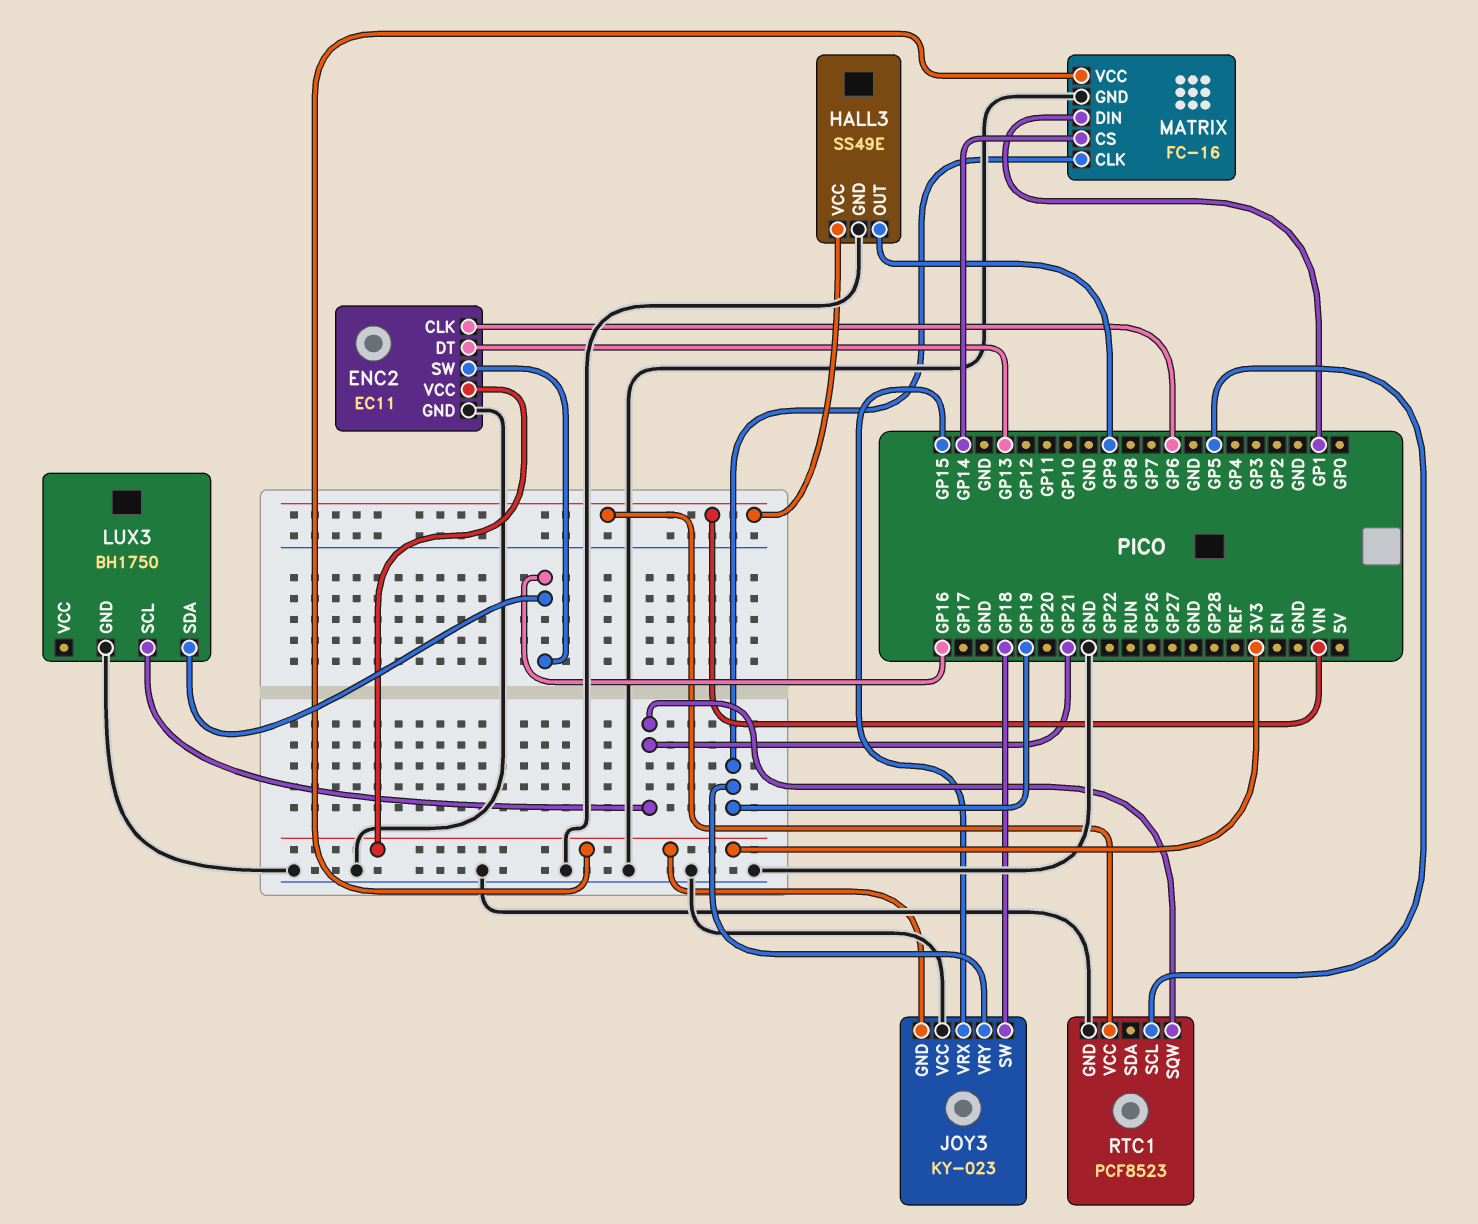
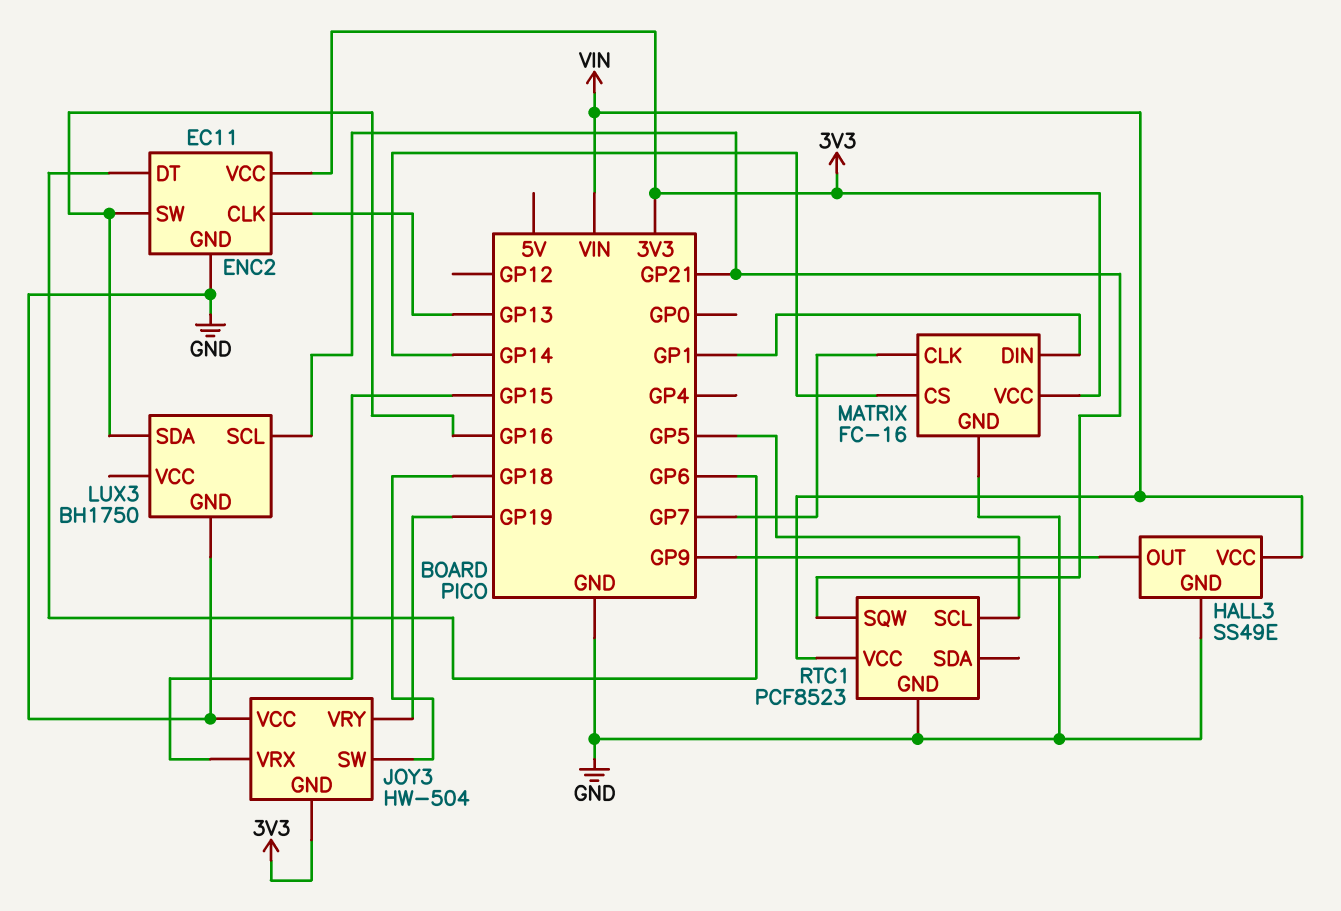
ENC2 pin CLK: GP6 -> GP13
ENC2 pin DT: GP13 -> GP6
JOY3: KY-023 -> HW-504
MATRIX pin CLK: GP19 -> GP7

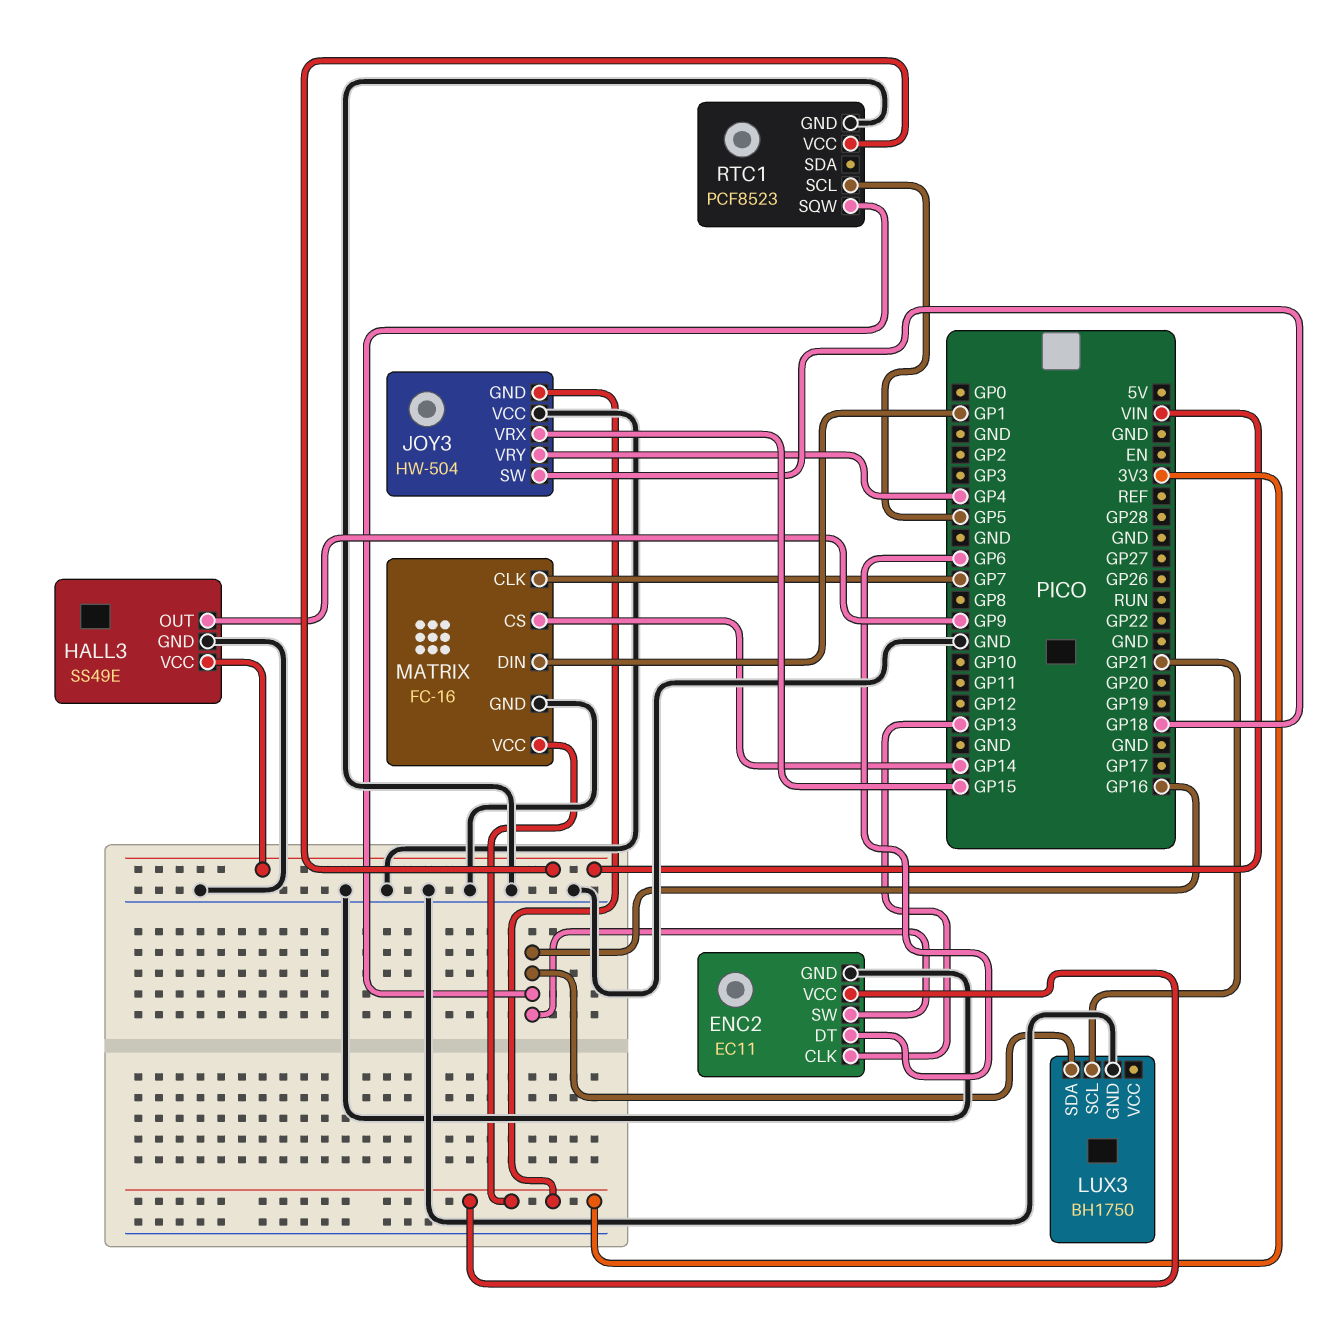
JOY3 pin VRY: GP19 -> GP4
RTC1 pin SQW: GP21 -> GP16

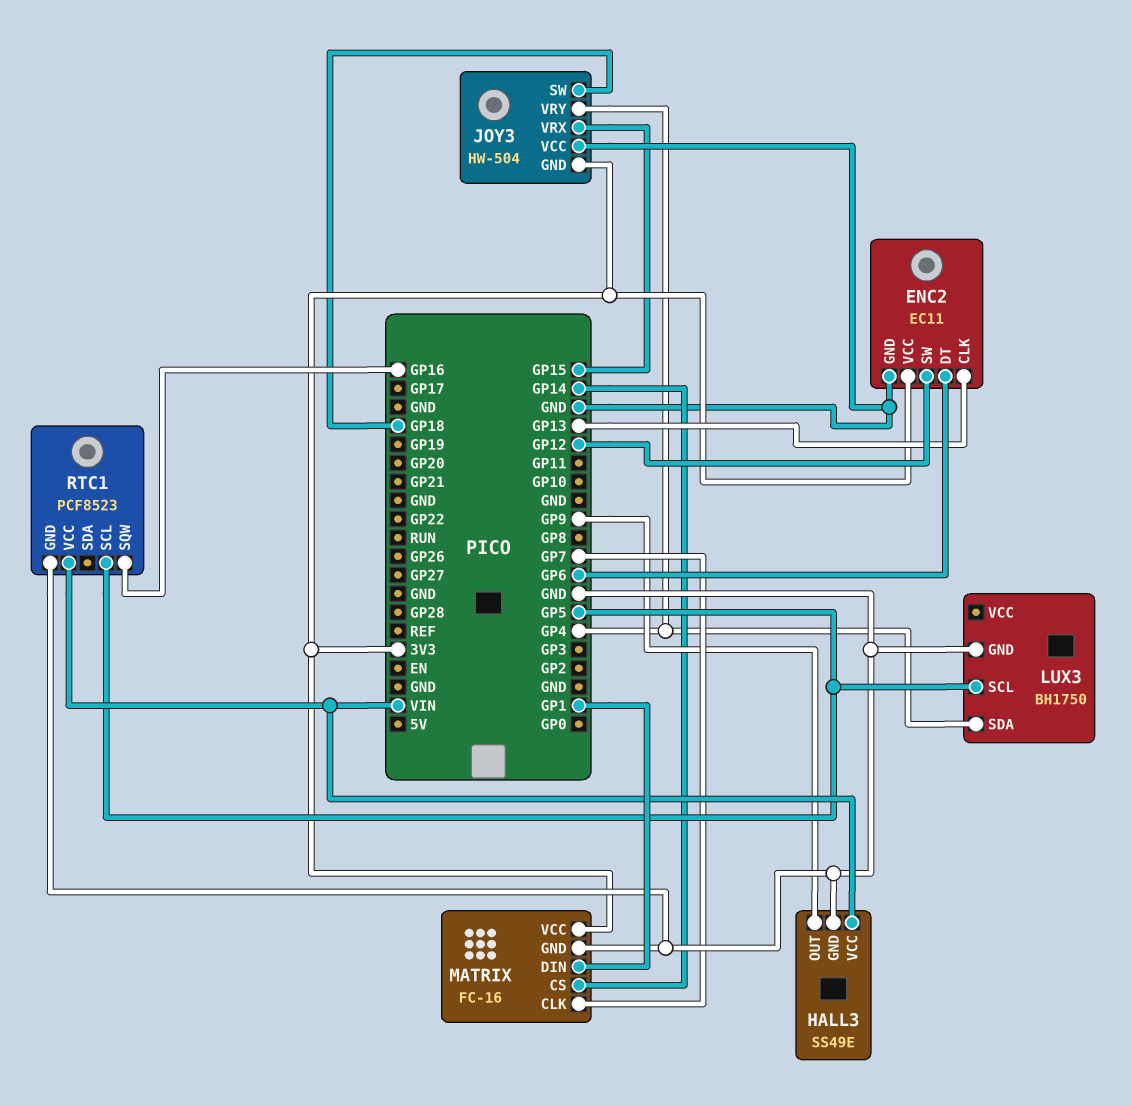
ENC2 pin SW: GP16 -> GP12
LUX3 pin SCL: GP21 -> GP5
LUX3 pin SDA: GP16 -> GP4

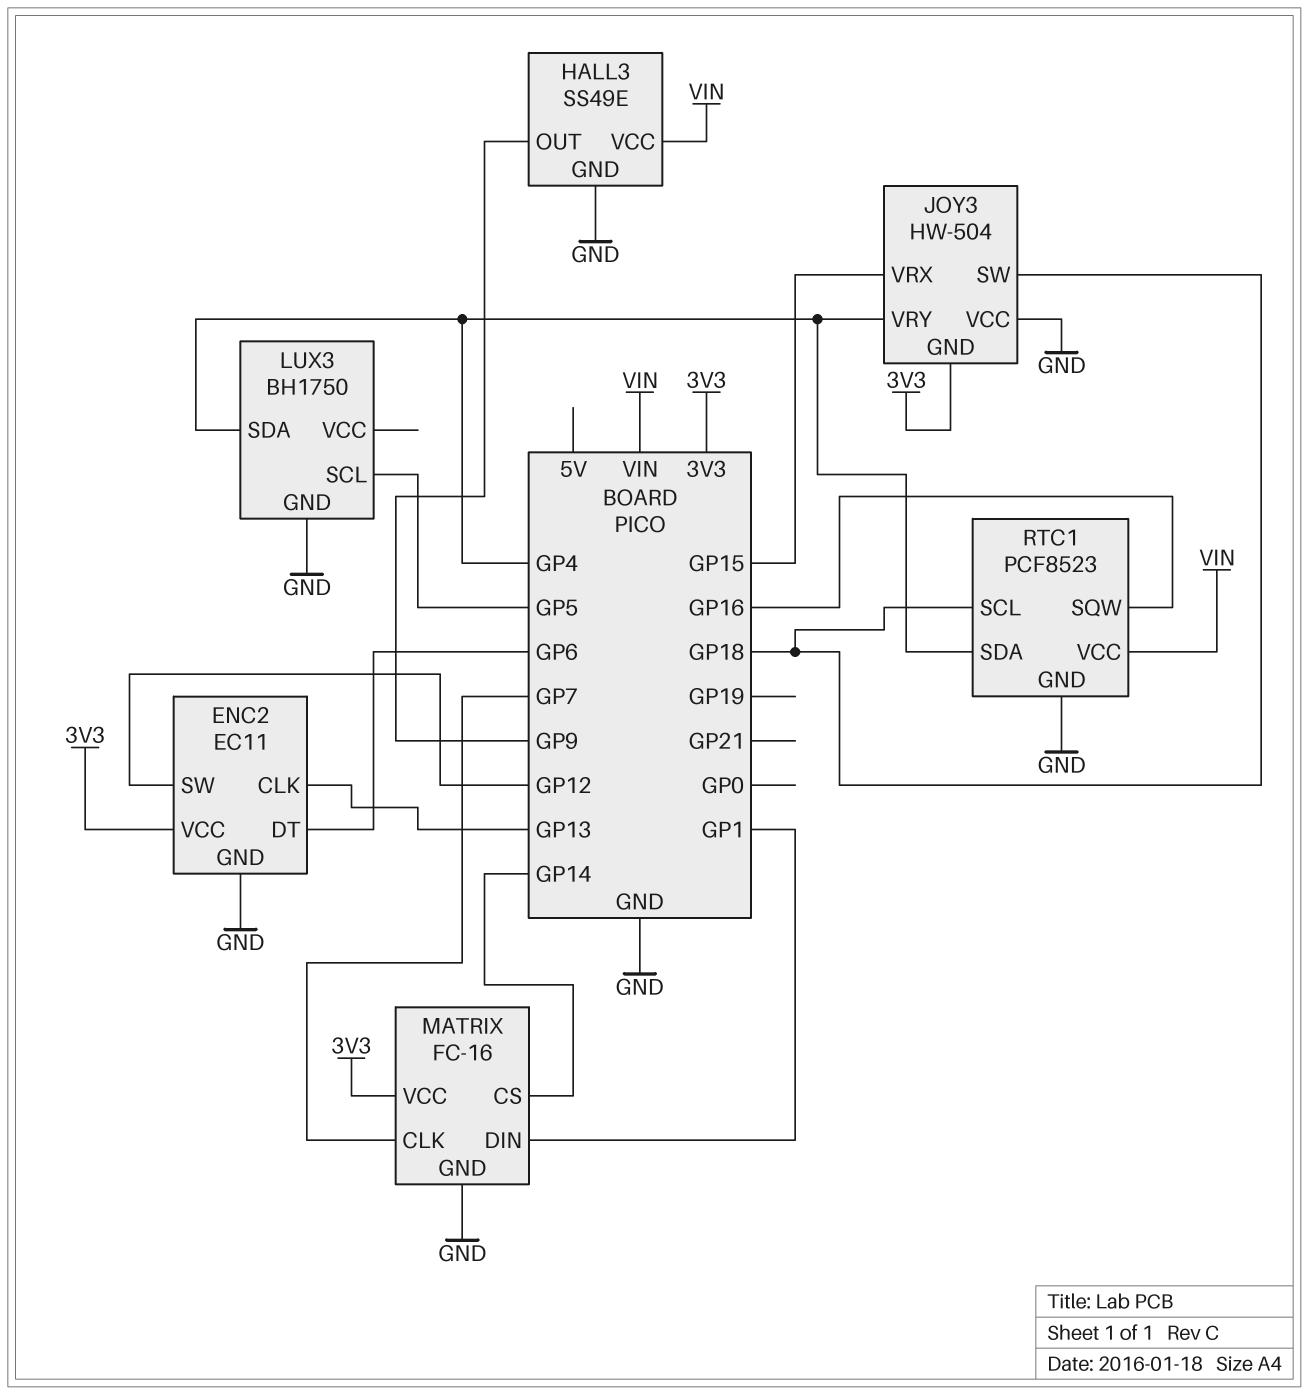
RTC1 pin SCL: GP5 -> GP18
RTC1 pin SDA: none -> GP4

